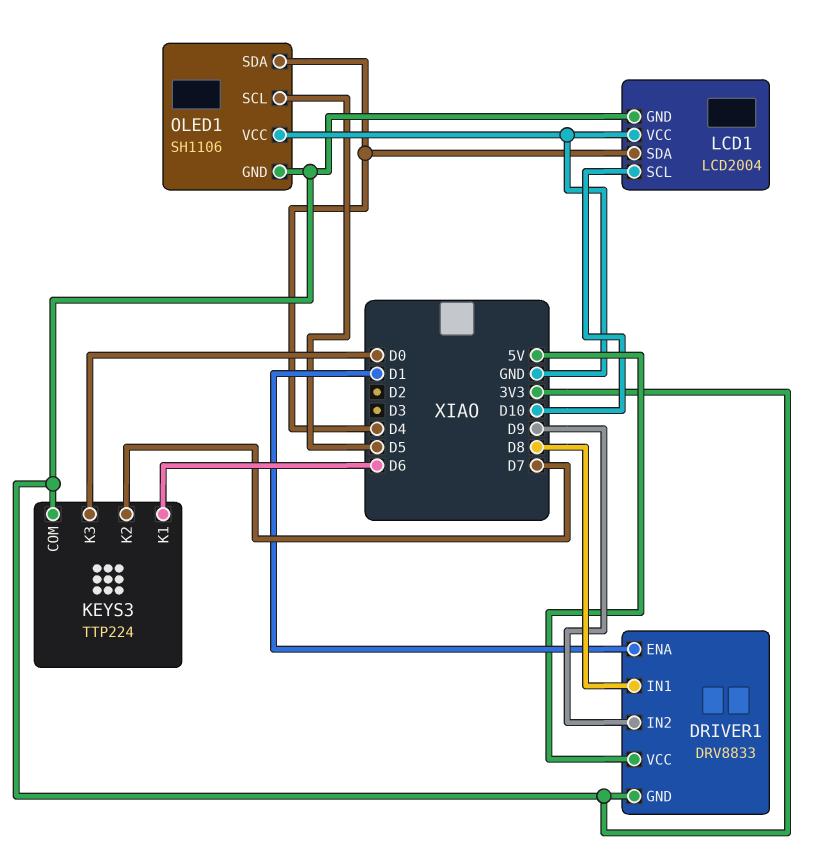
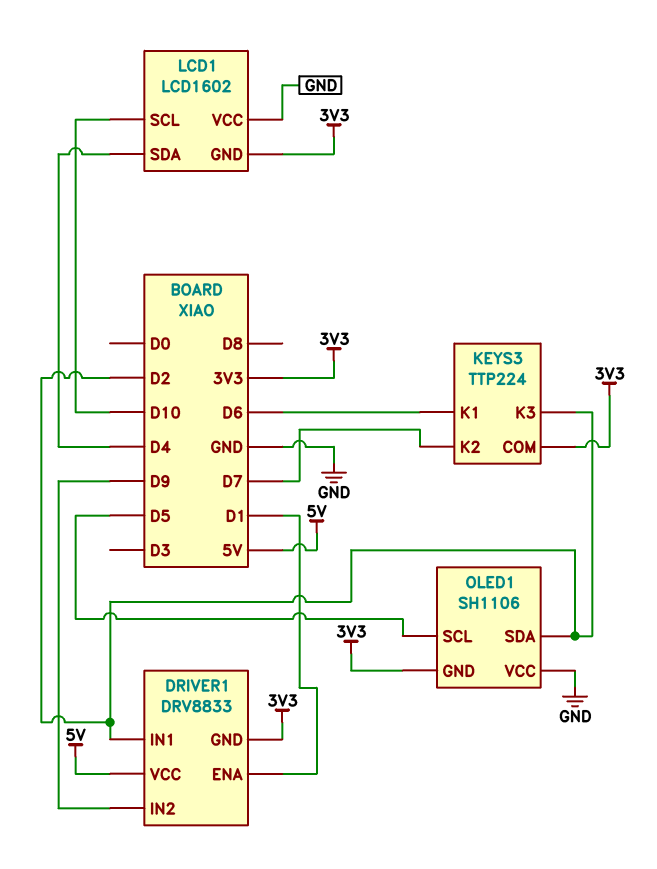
DRIVER1 pin IN1: D8 -> D2
KEYS3 pin K3: D0 -> D2
LCD1: LCD2004 -> LCD1602
OLED1 pin SDA: D4 -> D2

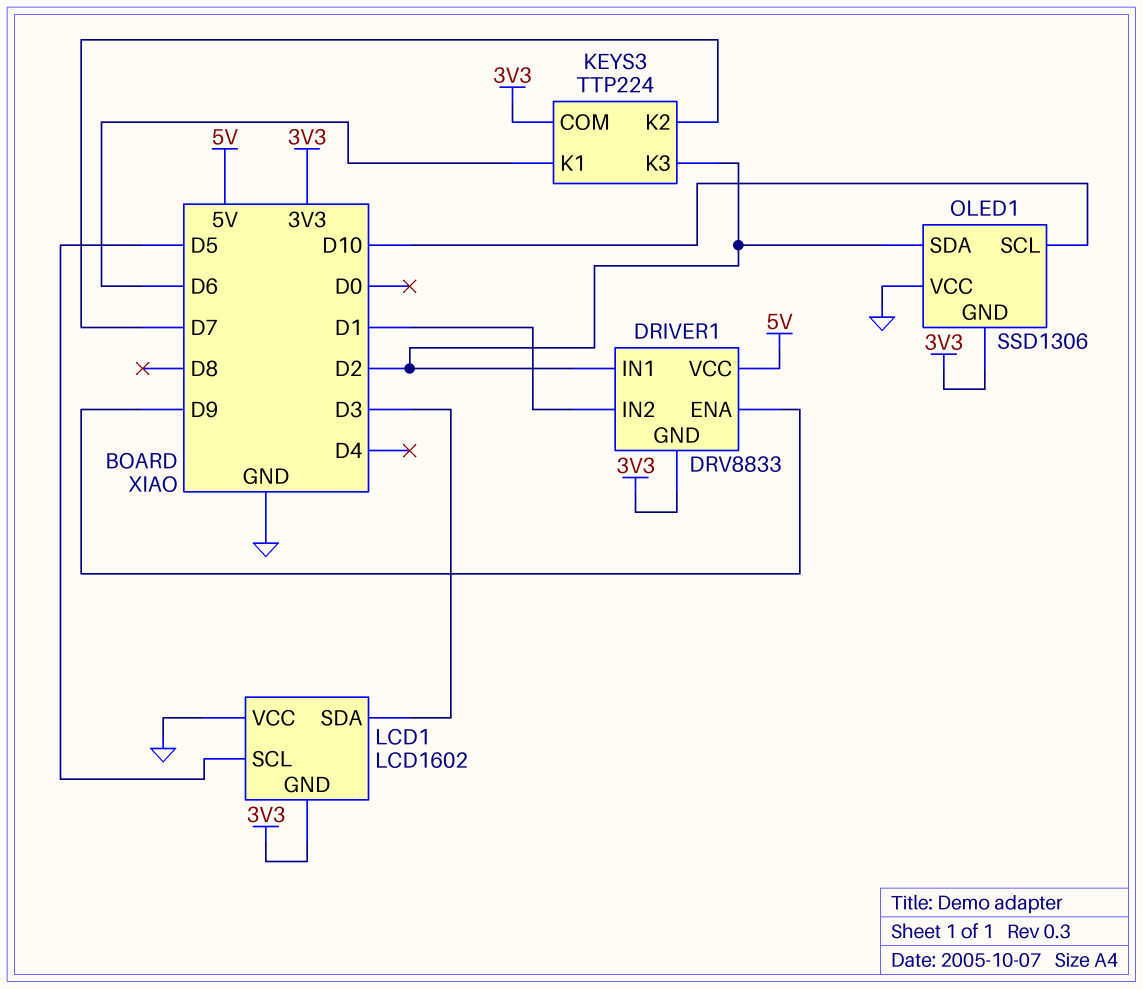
DRIVER1 pin ENA: D1 -> D9
DRIVER1 pin IN2: D9 -> D1
LCD1 pin SCL: D10 -> D5
LCD1 pin SDA: D4 -> D3
OLED1: SH1106 -> SSD1306
OLED1 pin SCL: D5 -> D10

